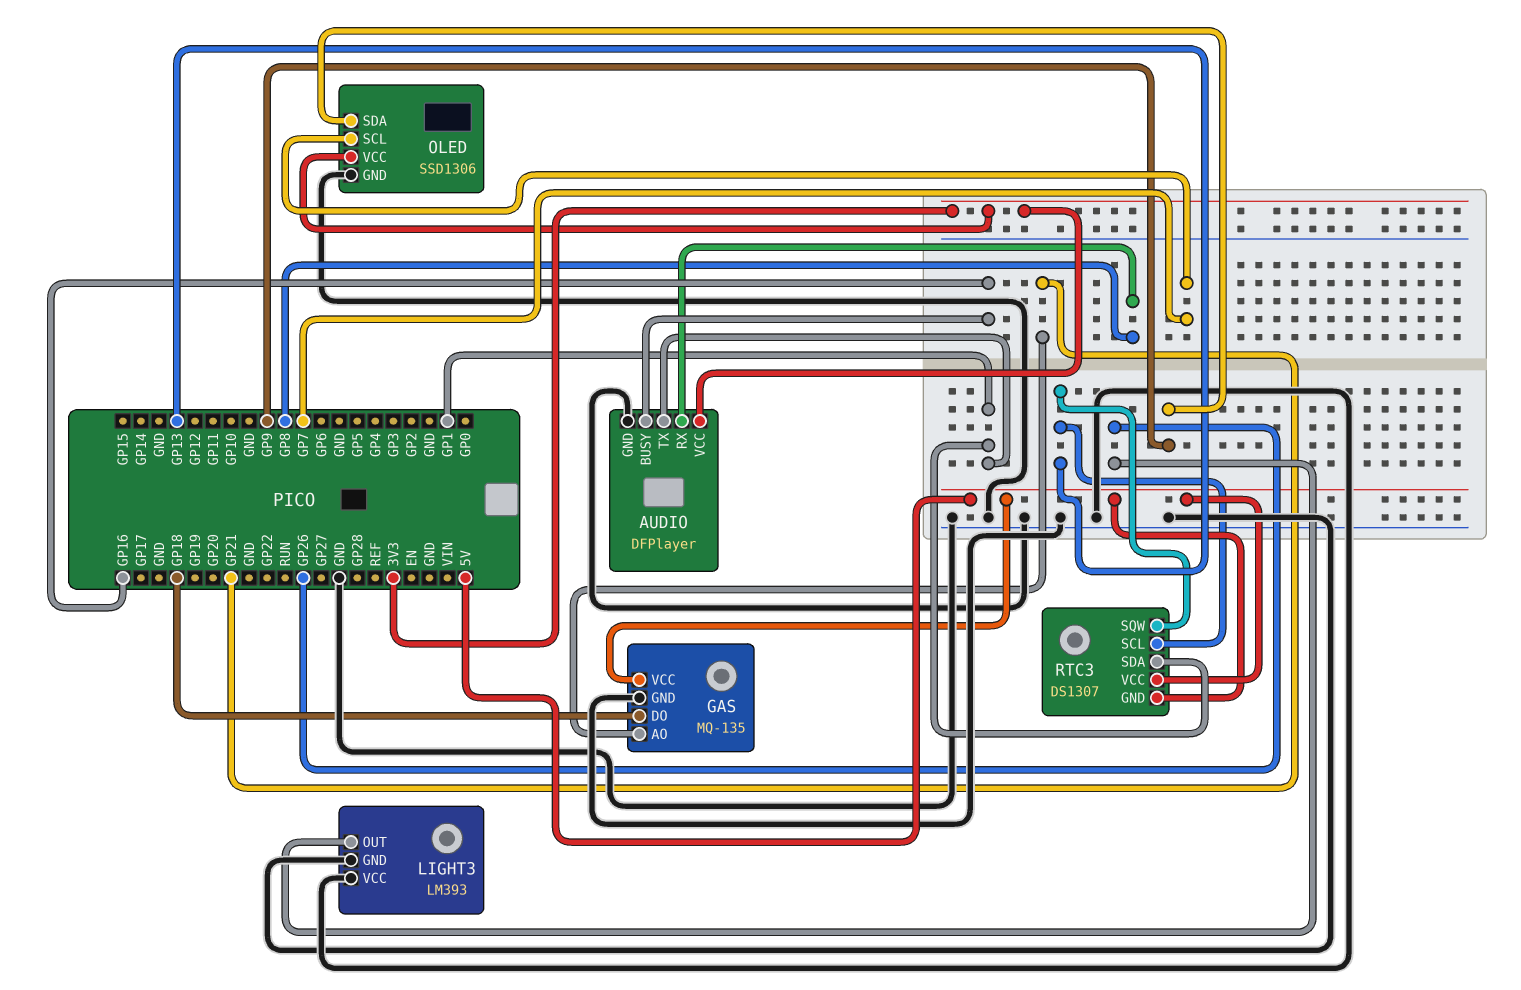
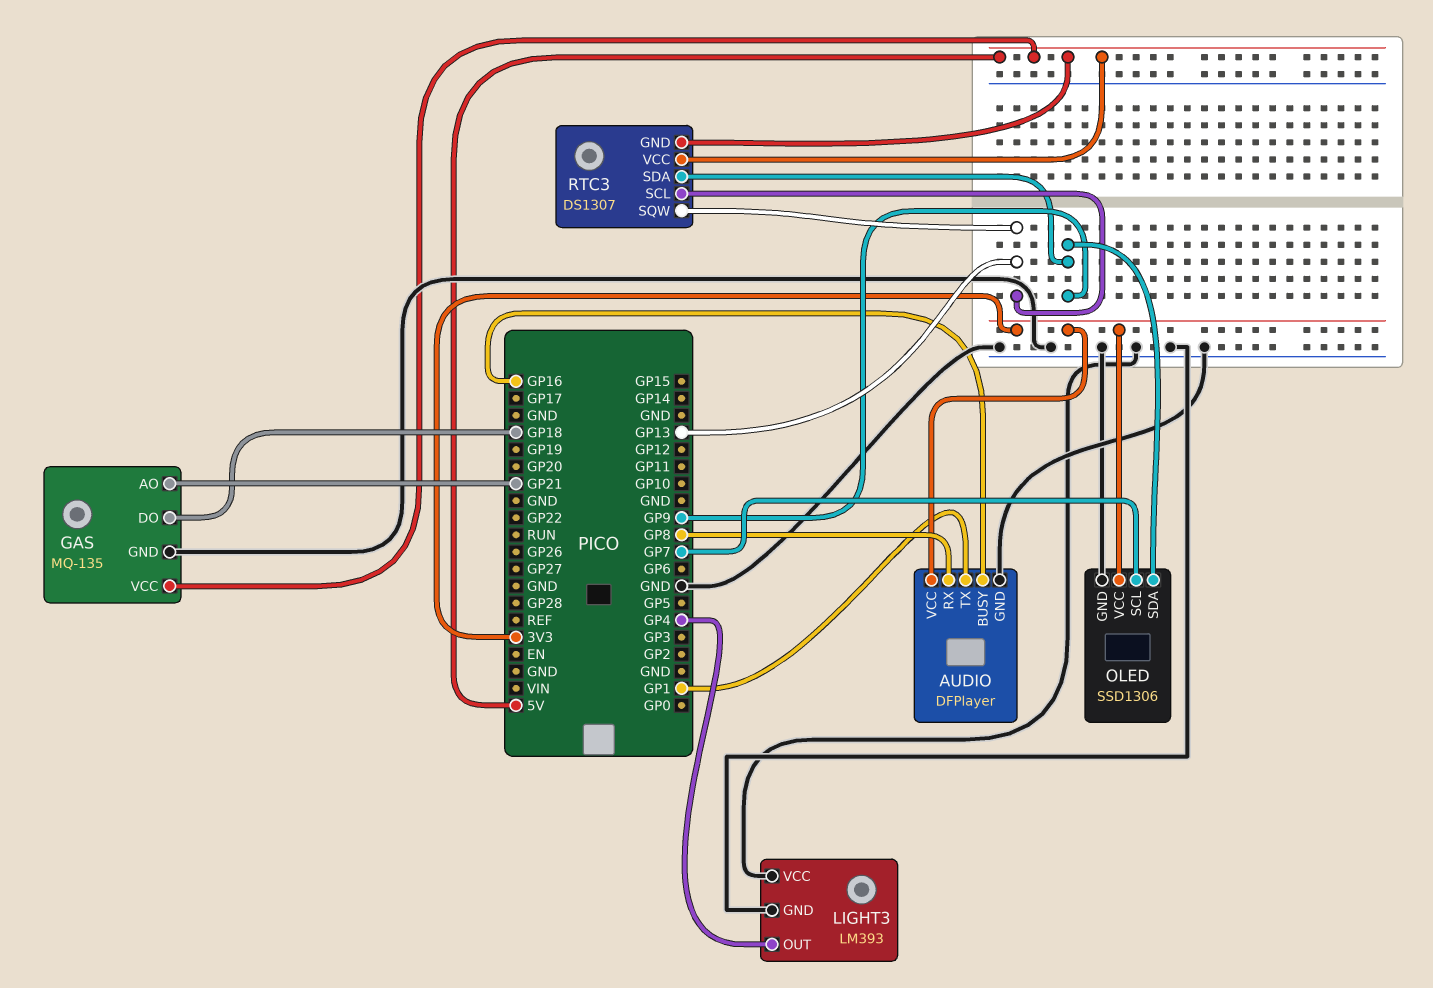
LIGHT3 pin OUT: GP26 -> GP4
RTC3 pin SDA: GP1 -> GP9

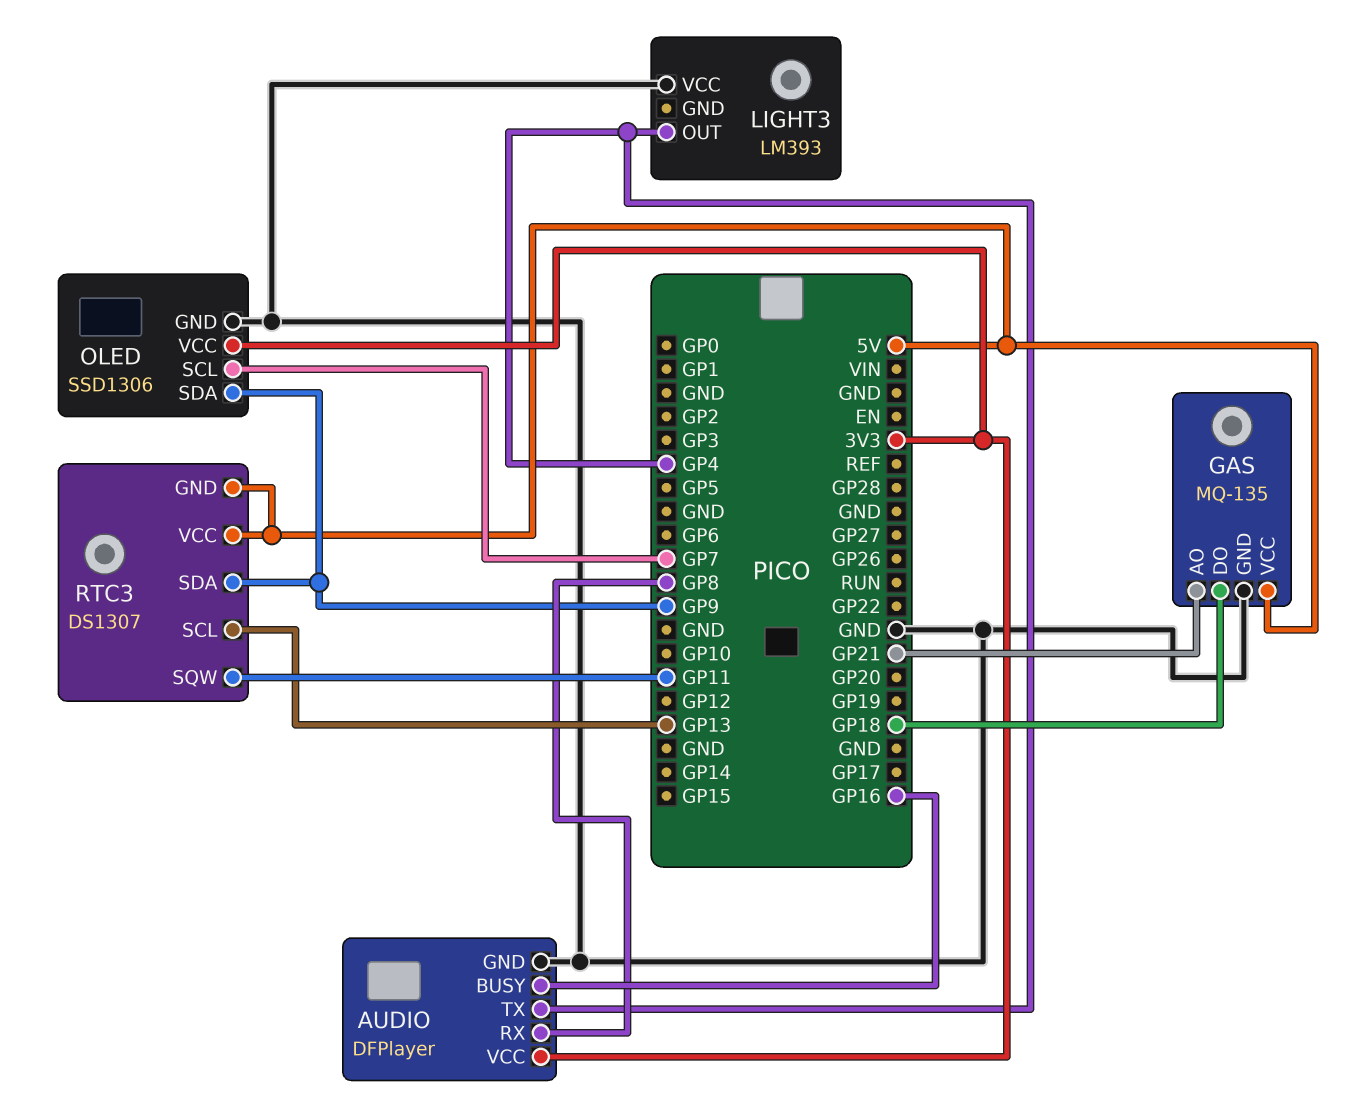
AUDIO pin TX: GP1 -> GP4
LIGHT3 pin GND: GND -> none
RTC3 pin SQW: GP13 -> GP11

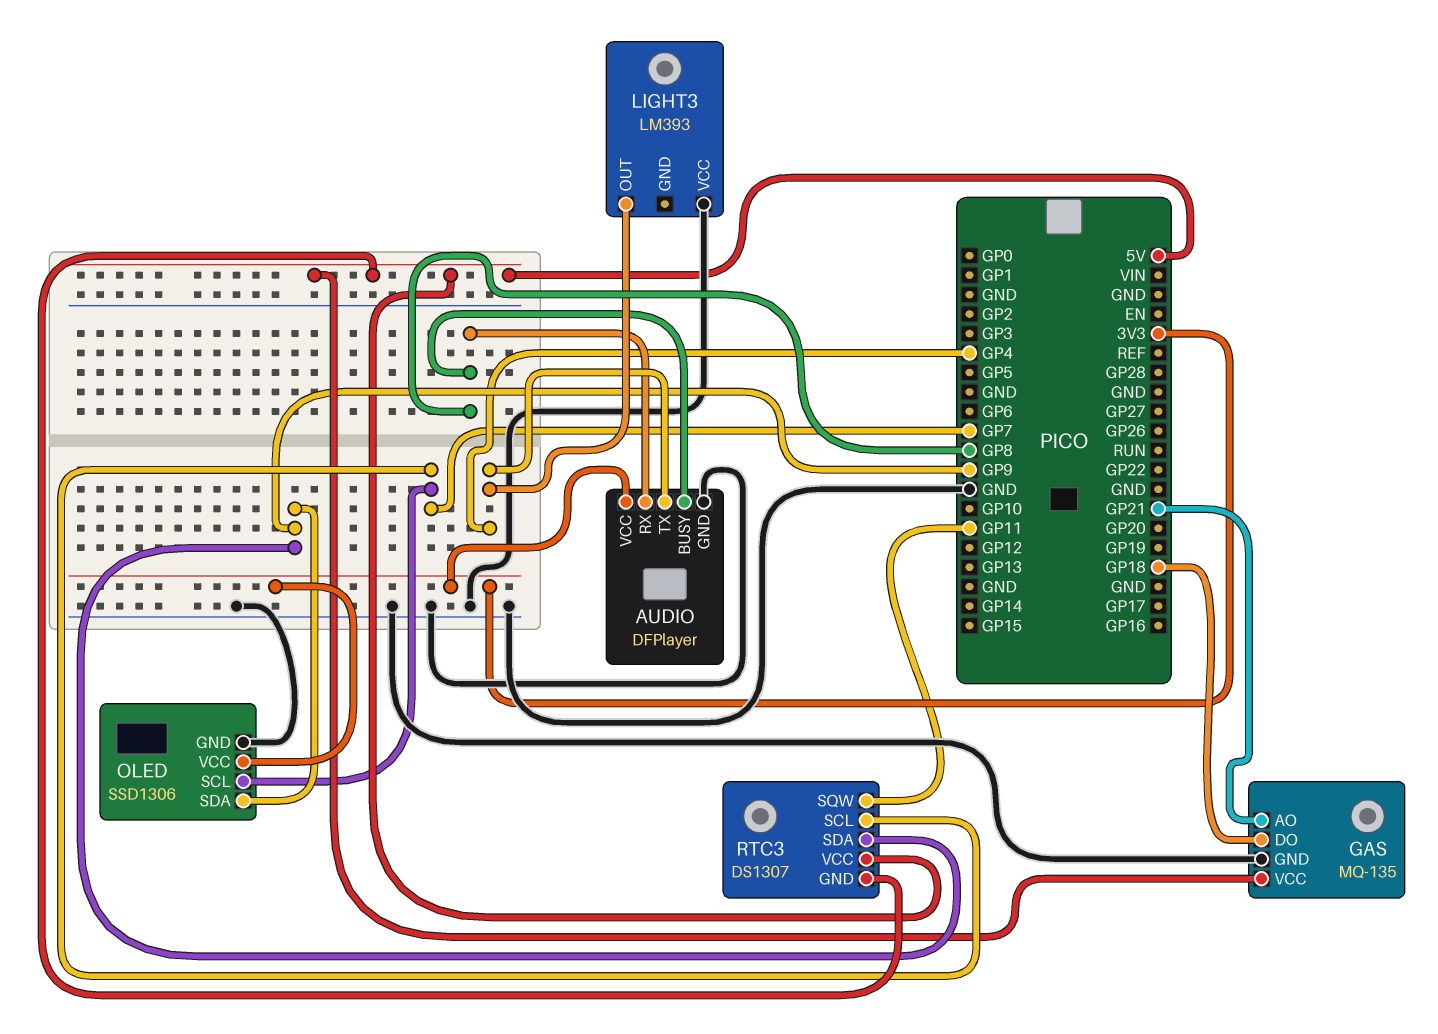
AUDIO pin BUSY: GP16 -> GP8
RTC3 pin SCL: GP13 -> GP7

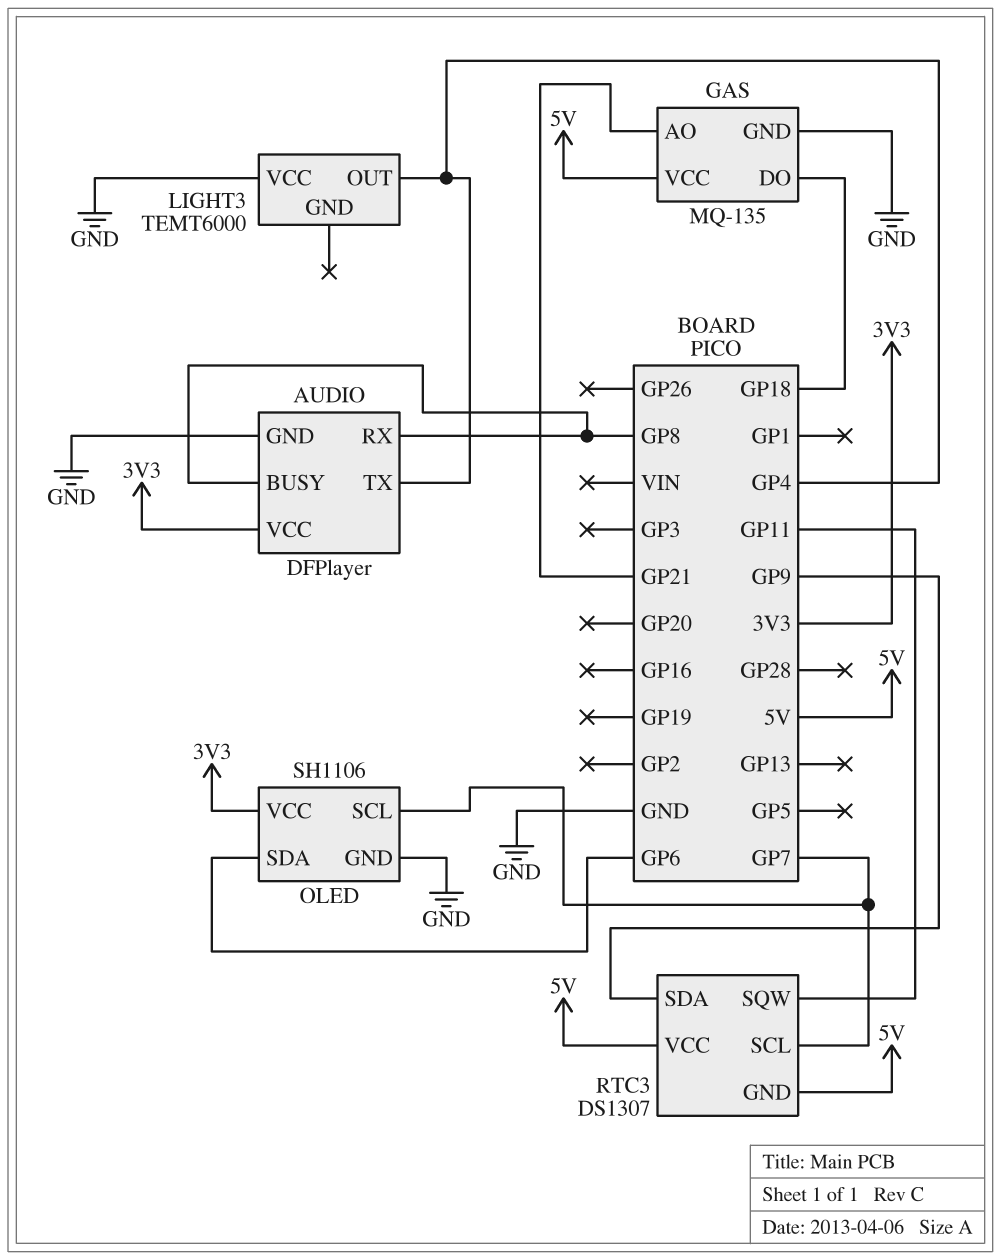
LIGHT3: LM393 -> TEMT6000
OLED: SSD1306 -> SH1106
OLED pin SDA: GP9 -> GP6

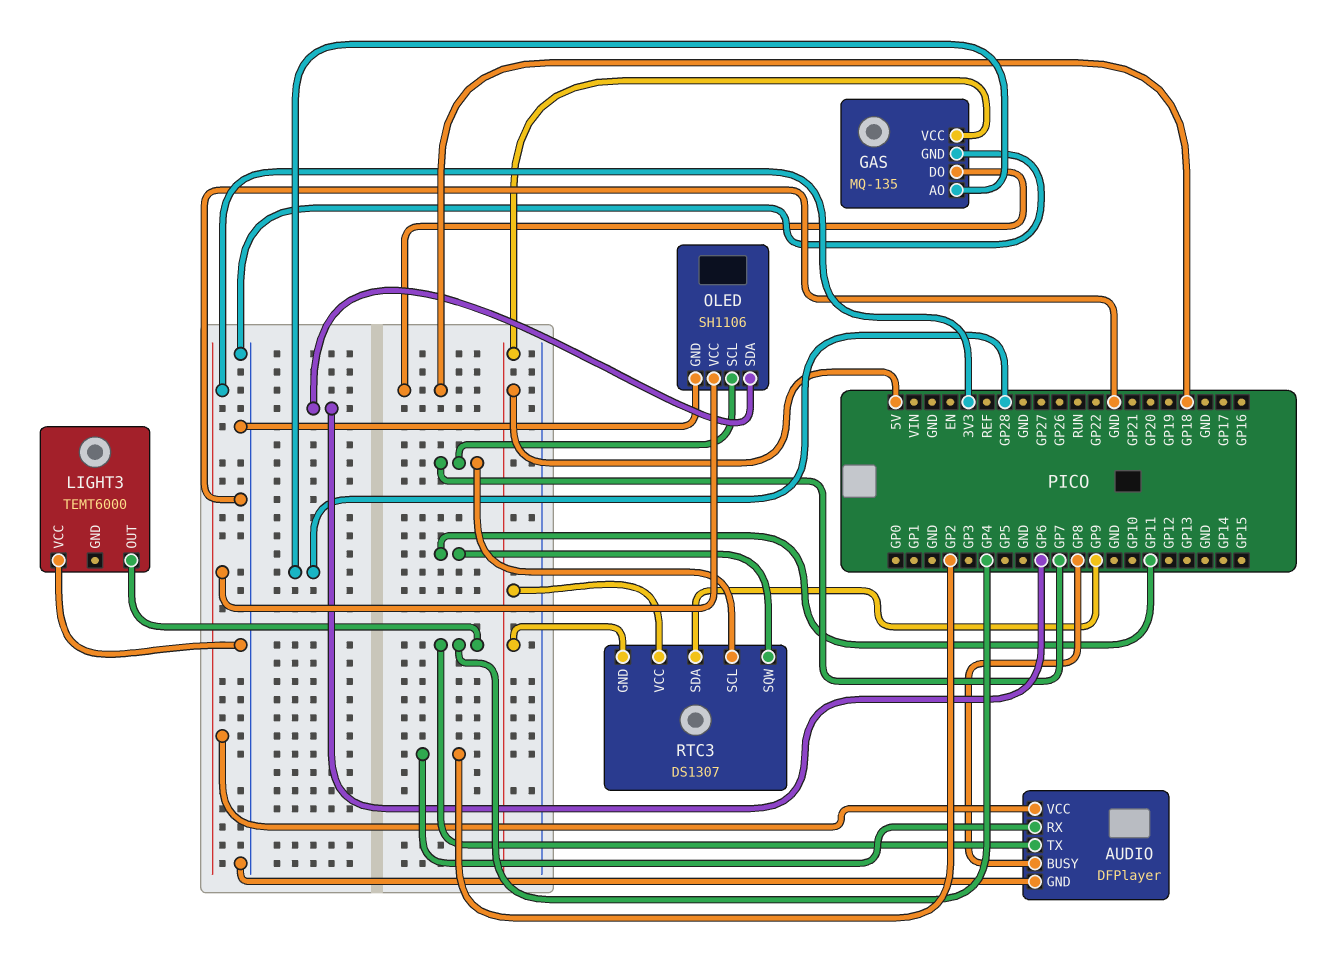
AUDIO pin RX: GP8 -> GP2
GAS pin AO: GP21 -> GP28

